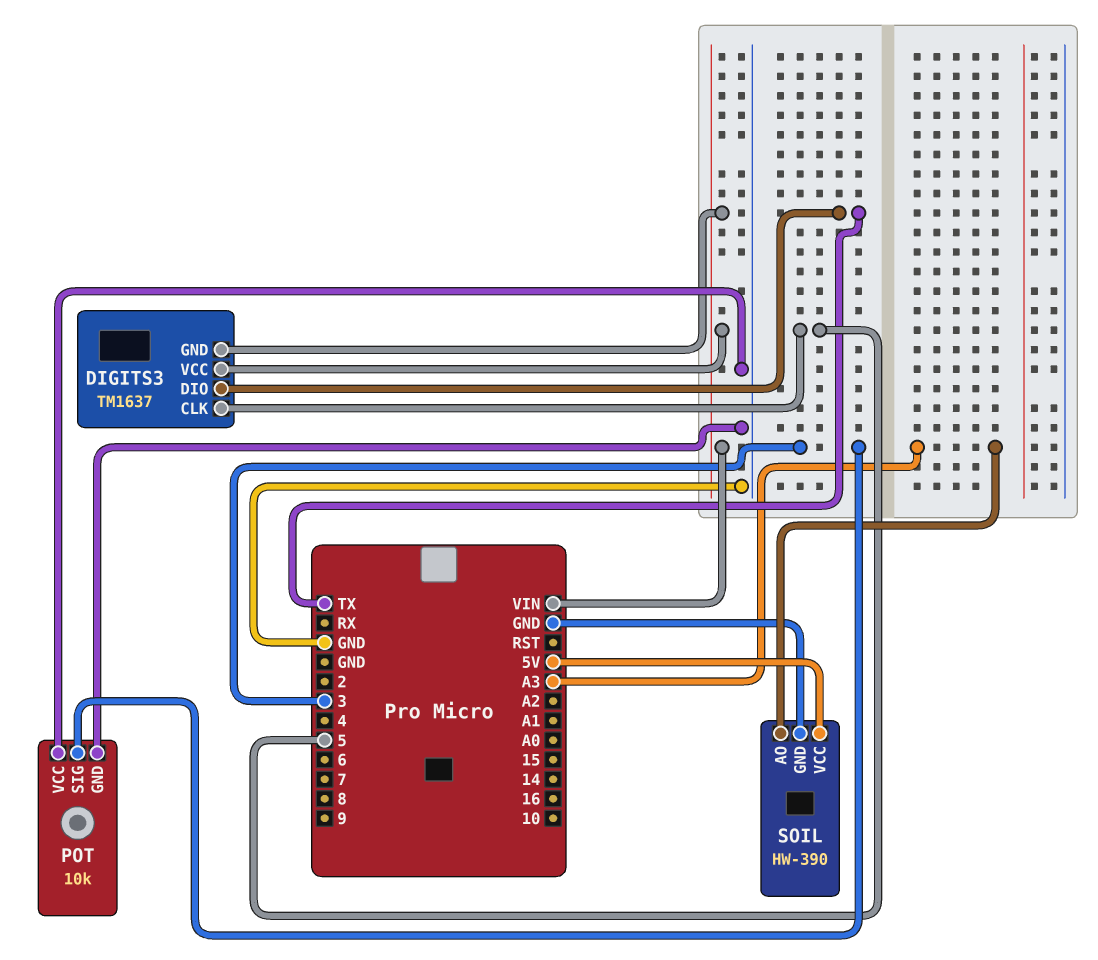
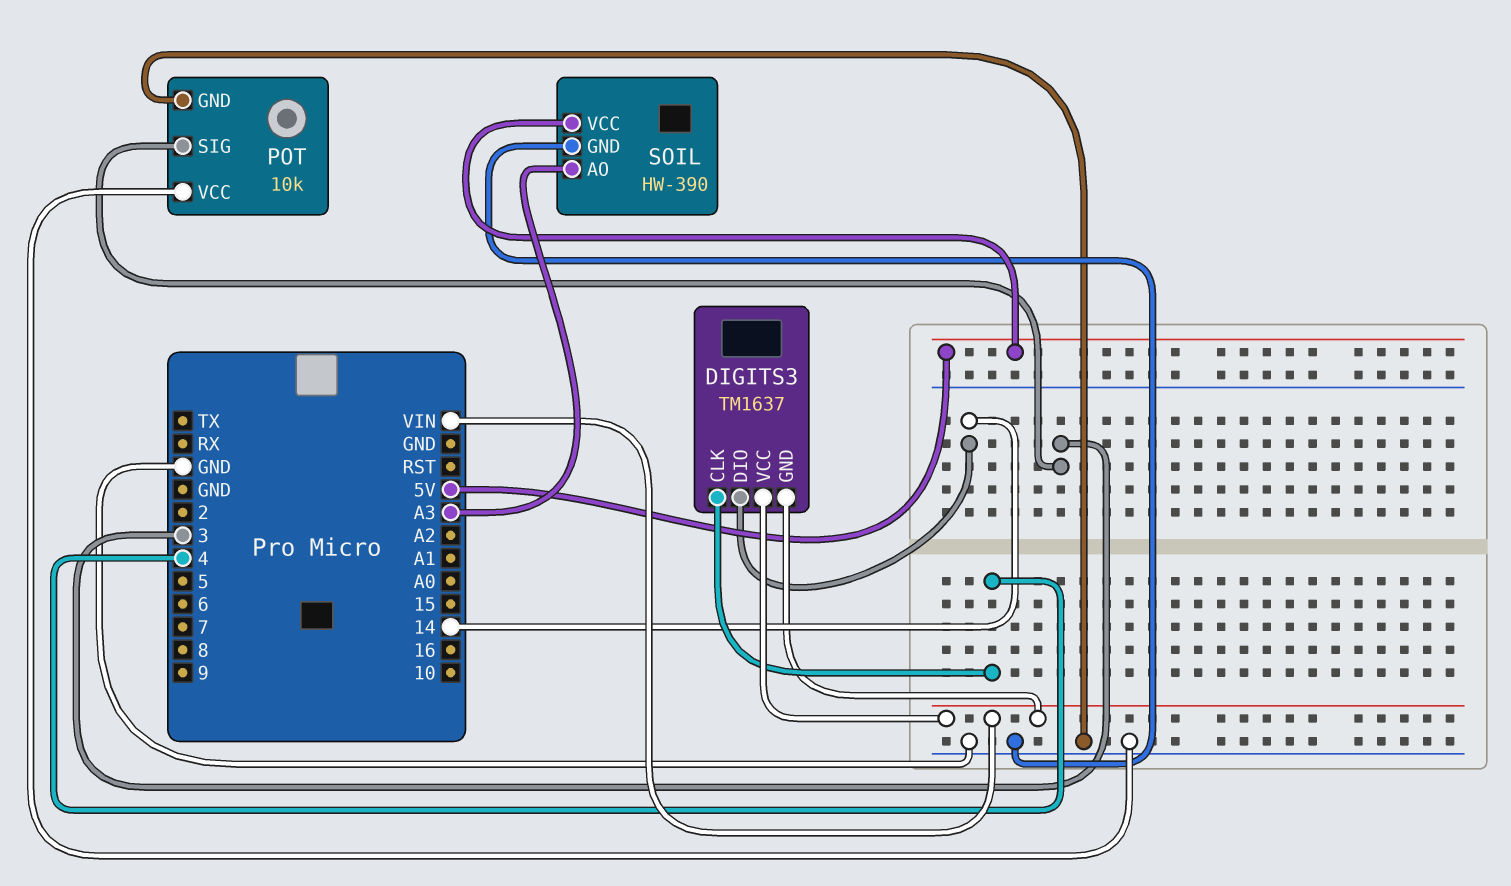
DIGITS3 pin CLK: 5 -> 4
DIGITS3 pin DIO: TX -> 14

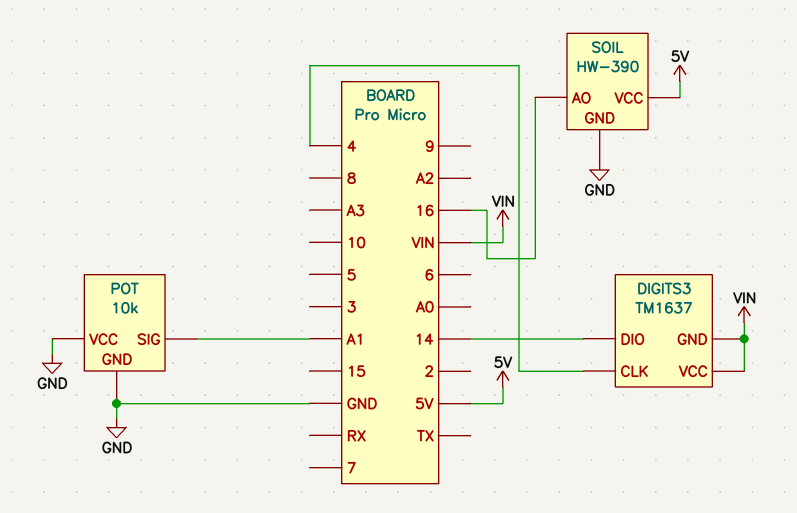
POT pin SIG: 3 -> A1
SOIL pin AO: A3 -> 16

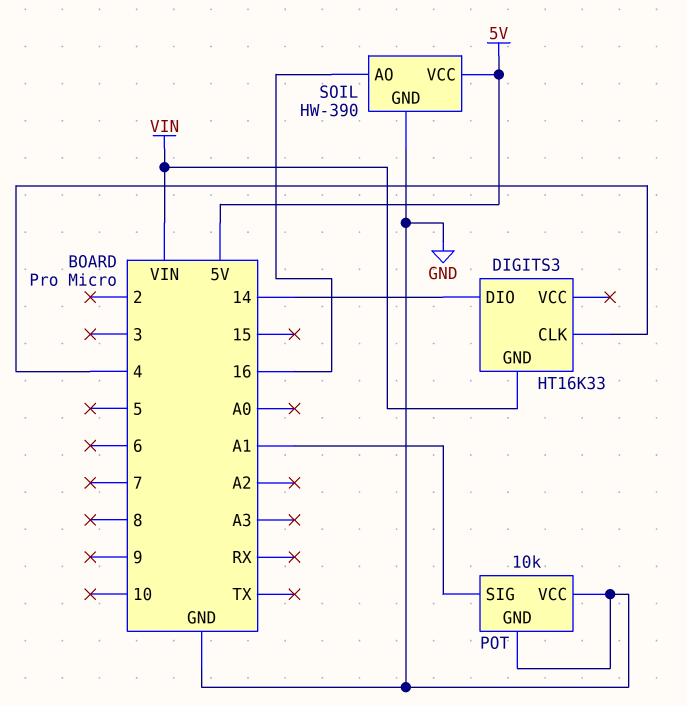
DIGITS3: TM1637 -> HT16K33
DIGITS3 pin VCC: VIN -> none

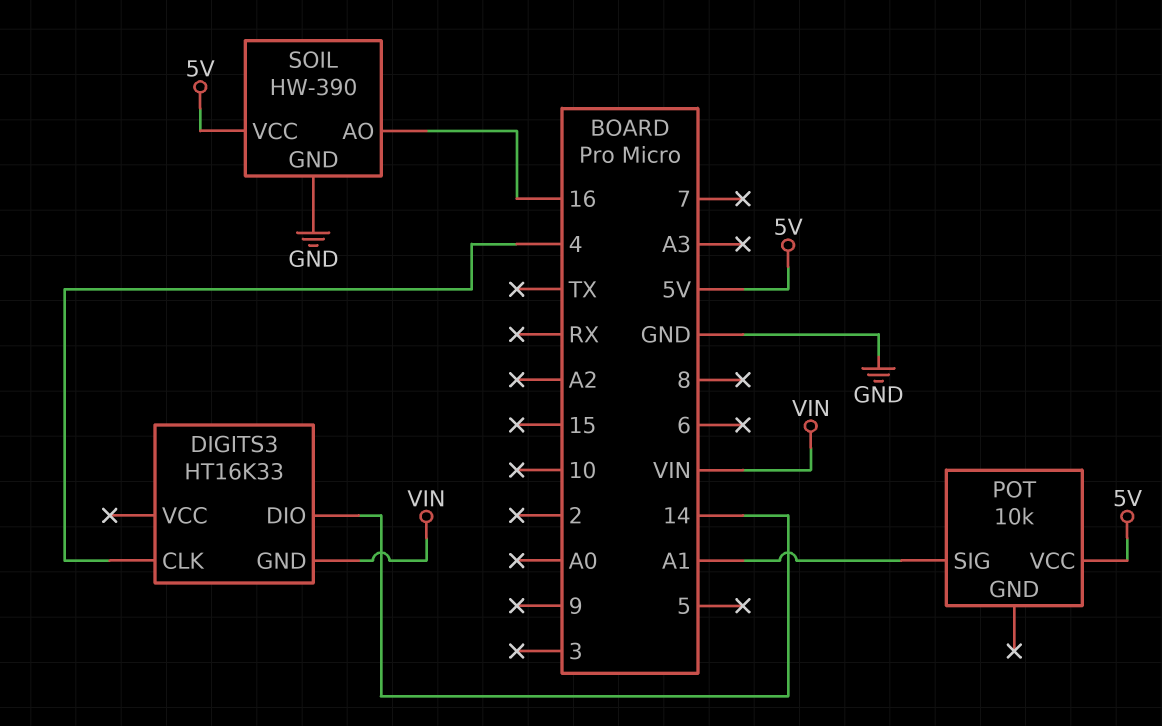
POT pin GND: GND -> none
POT pin VCC: GND -> 5V

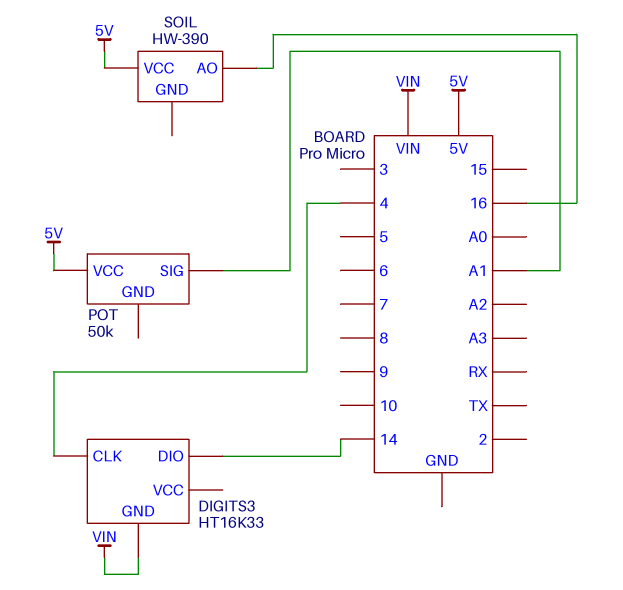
POT: 10k -> 50k
SOIL pin GND: GND -> none

